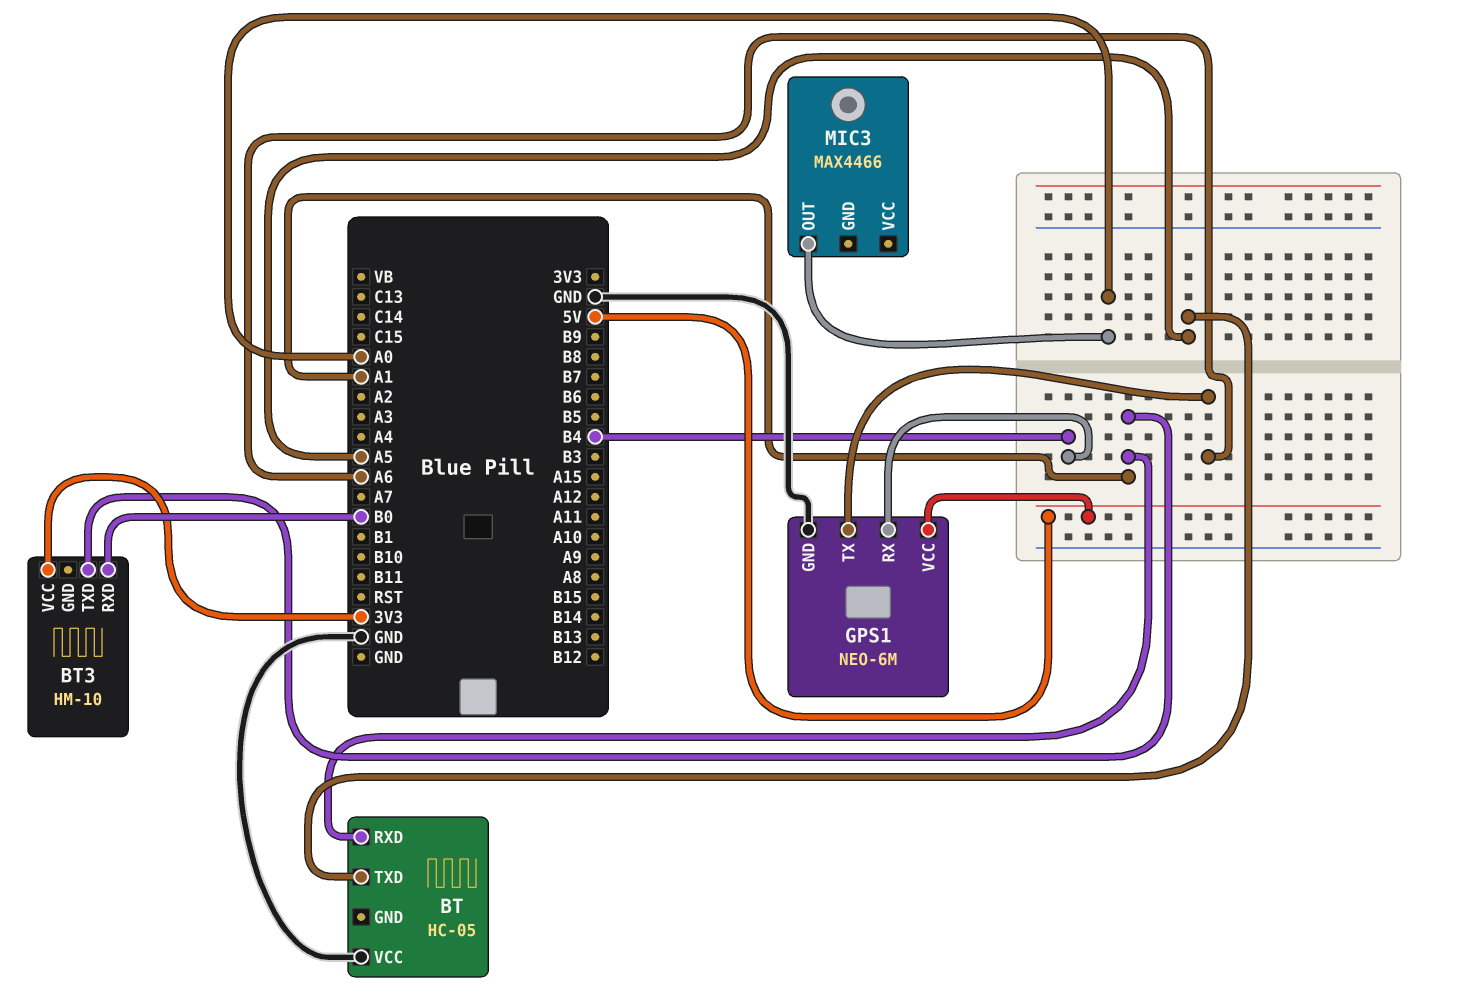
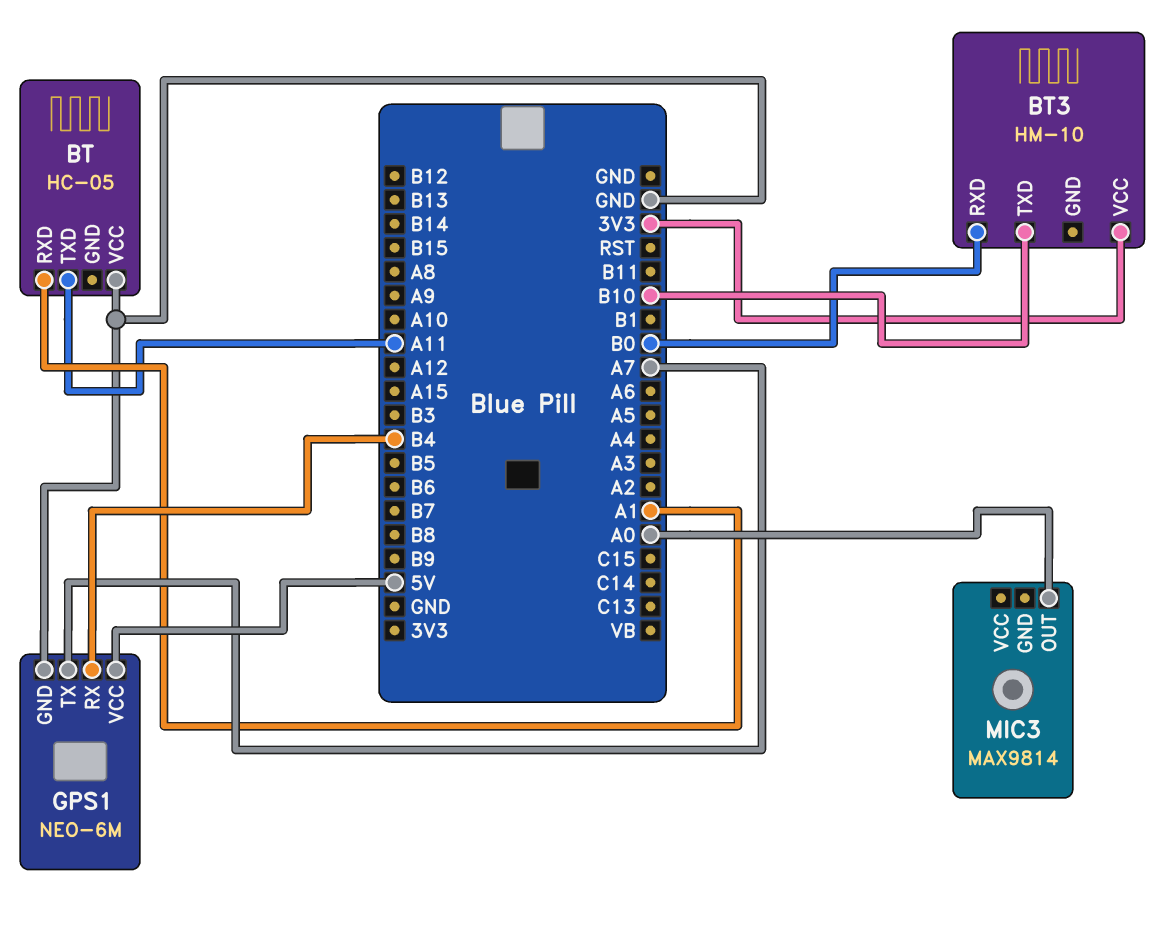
BT pin TXD: A5 -> A11
BT3 pin TXD: A1 -> B10
GPS1 pin TX: A6 -> A7
MIC3: MAX4466 -> MAX9814

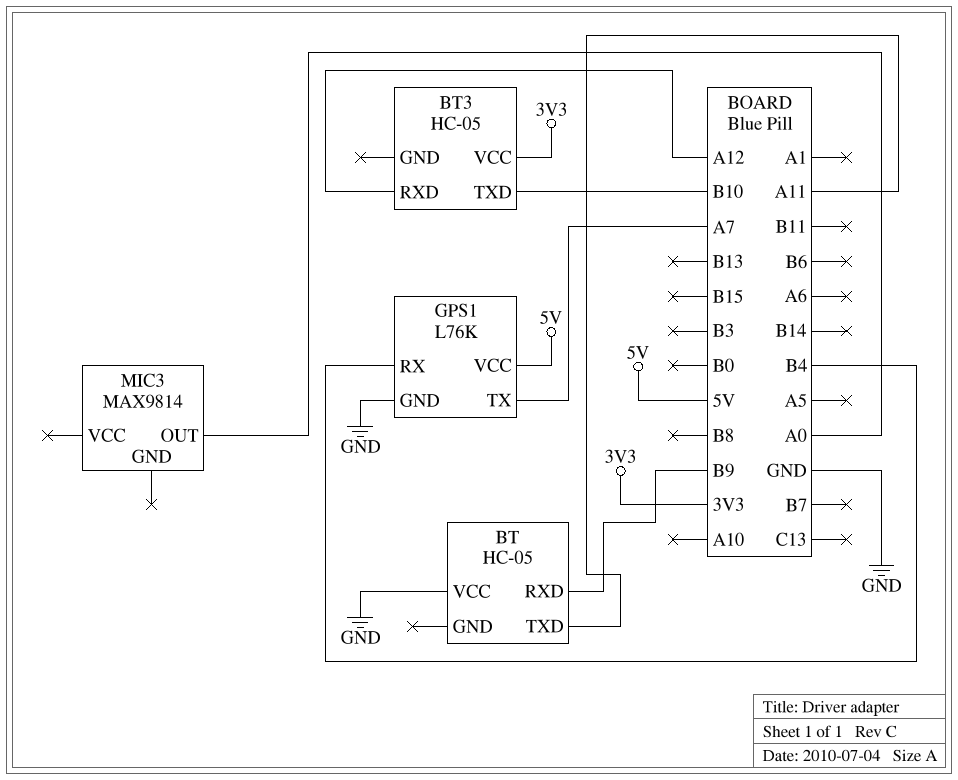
BT pin RXD: A1 -> B9
BT3: HM-10 -> HC-05
BT3 pin RXD: B0 -> A12
GPS1: NEO-6M -> L76K

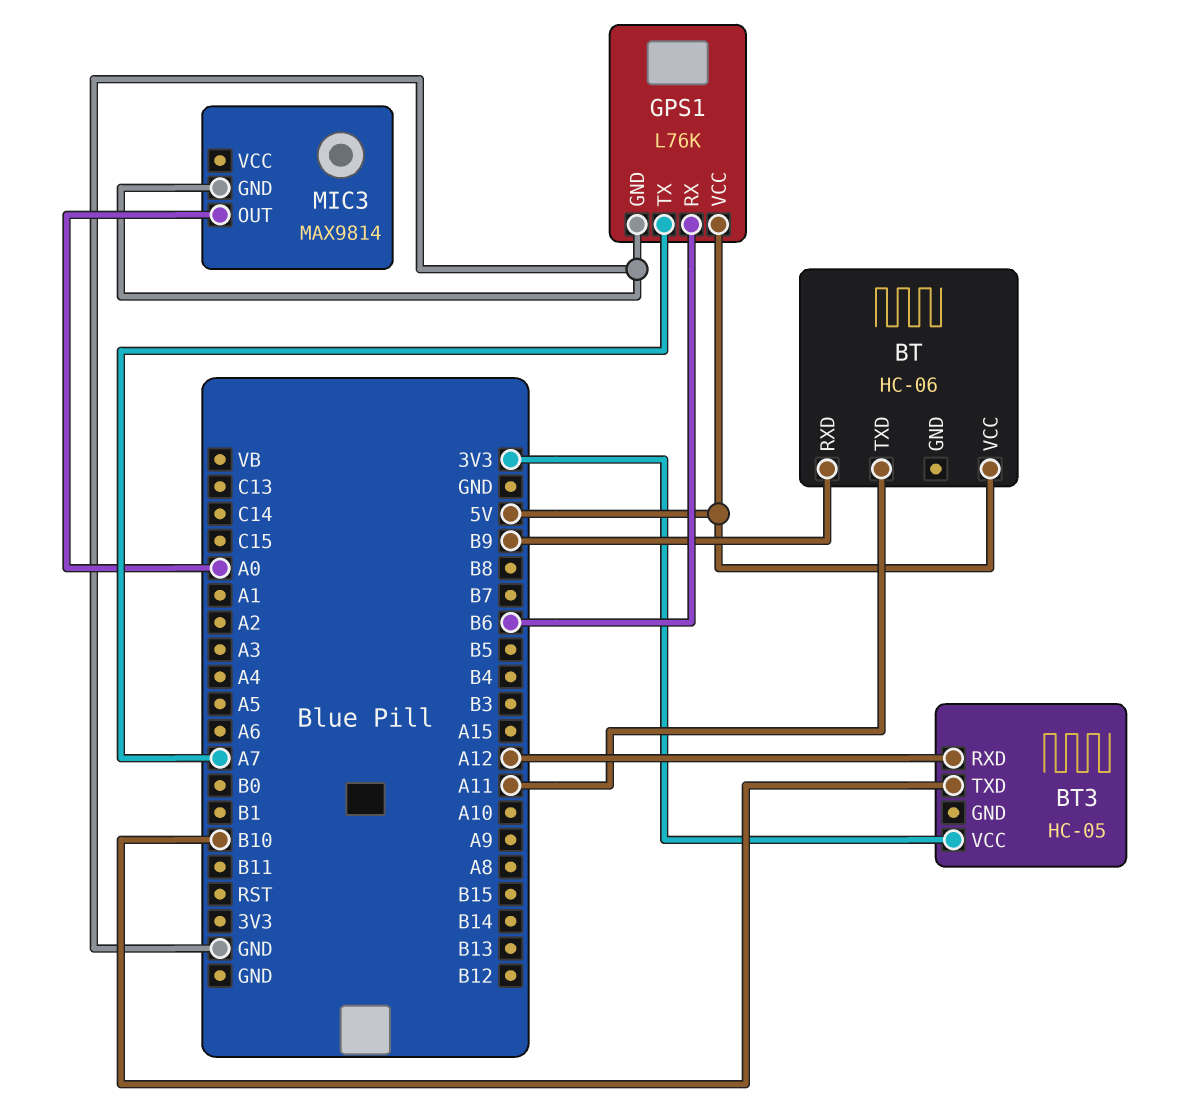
BT: HC-05 -> HC-06
BT pin VCC: GND -> 5V
GPS1 pin RX: B4 -> B6
MIC3 pin GND: none -> GND

